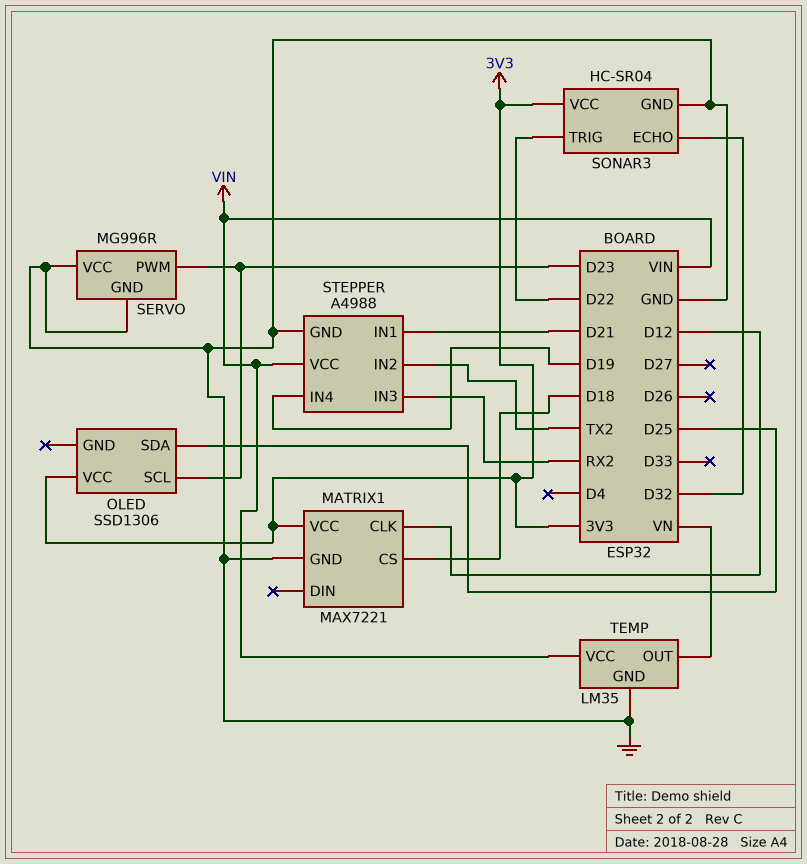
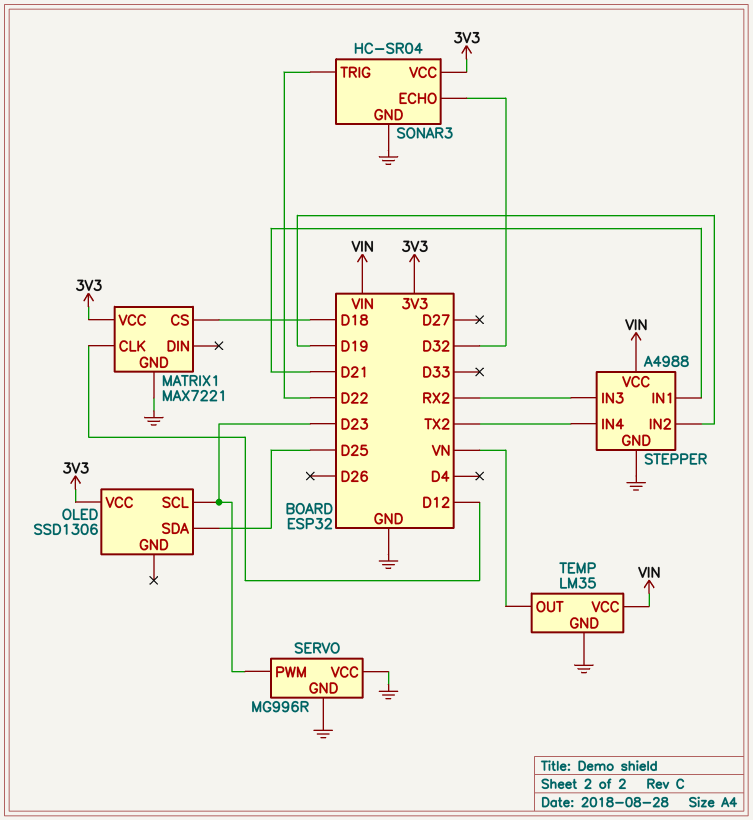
STEPPER pin IN2: TX2 -> D19
STEPPER pin IN4: D19 -> TX2

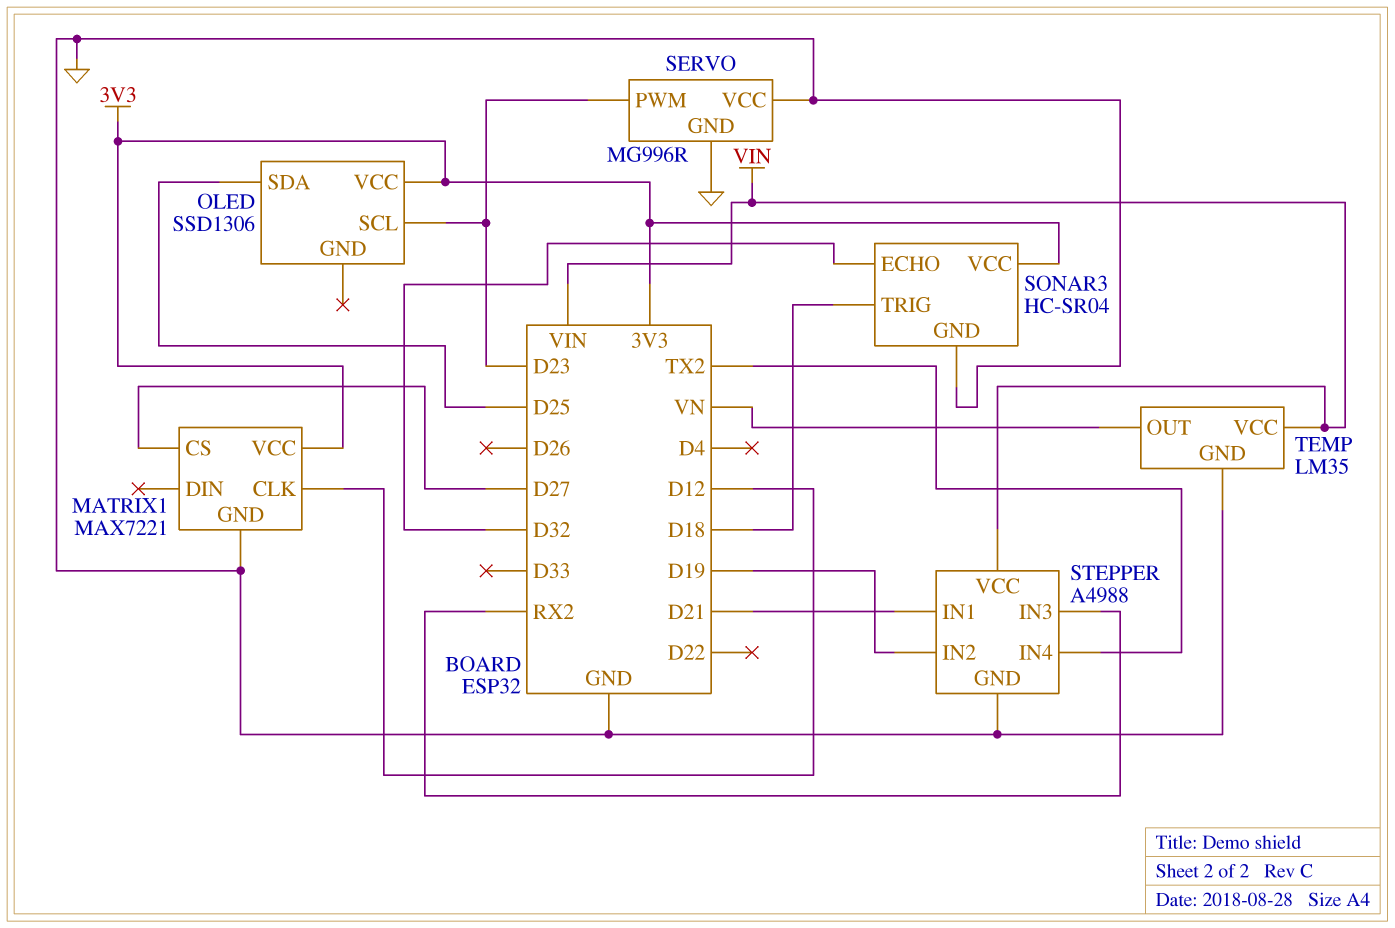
MATRIX1 pin CS: D18 -> D27
SONAR3 pin TRIG: D22 -> D18

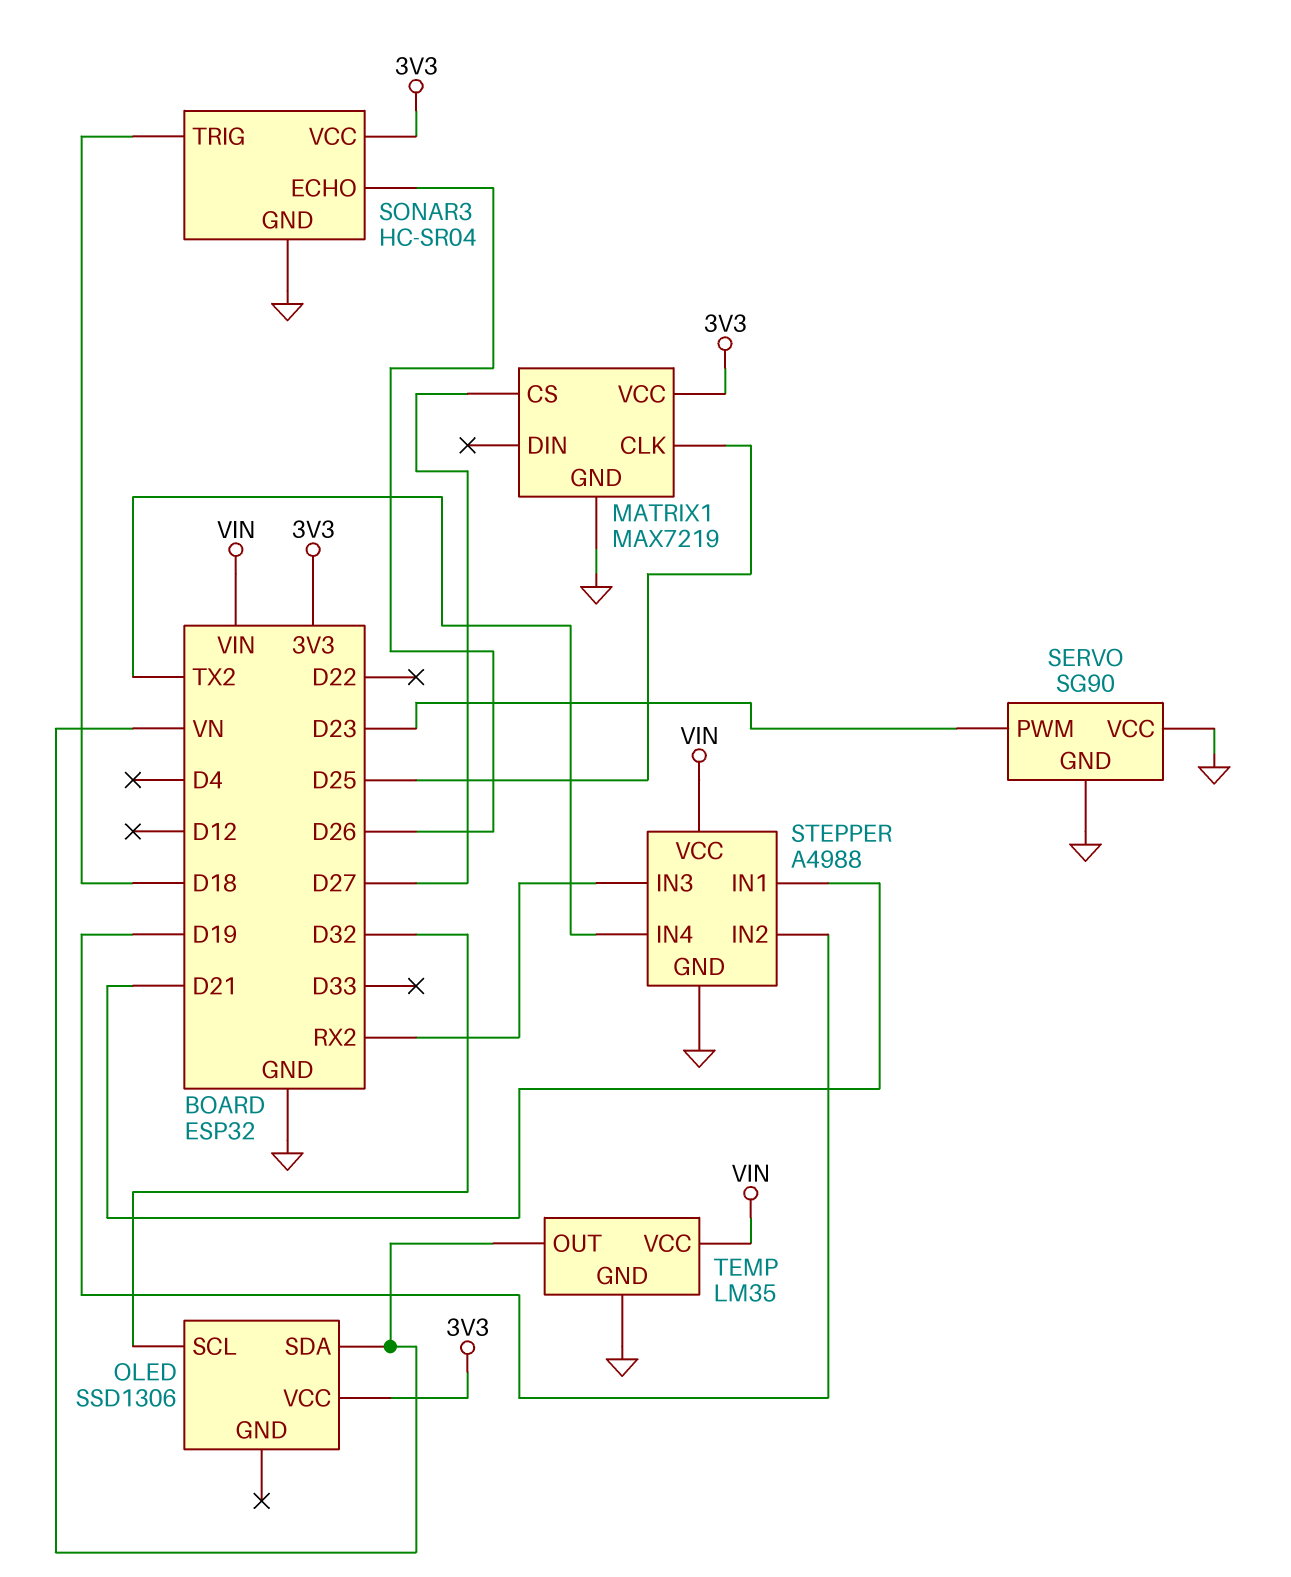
MATRIX1: MAX7221 -> MAX7219
MATRIX1 pin CLK: D12 -> D25
OLED pin SCL: D23 -> D32
OLED pin SDA: D25 -> VN
SERVO: MG996R -> SG90
SONAR3 pin ECHO: D32 -> D26

